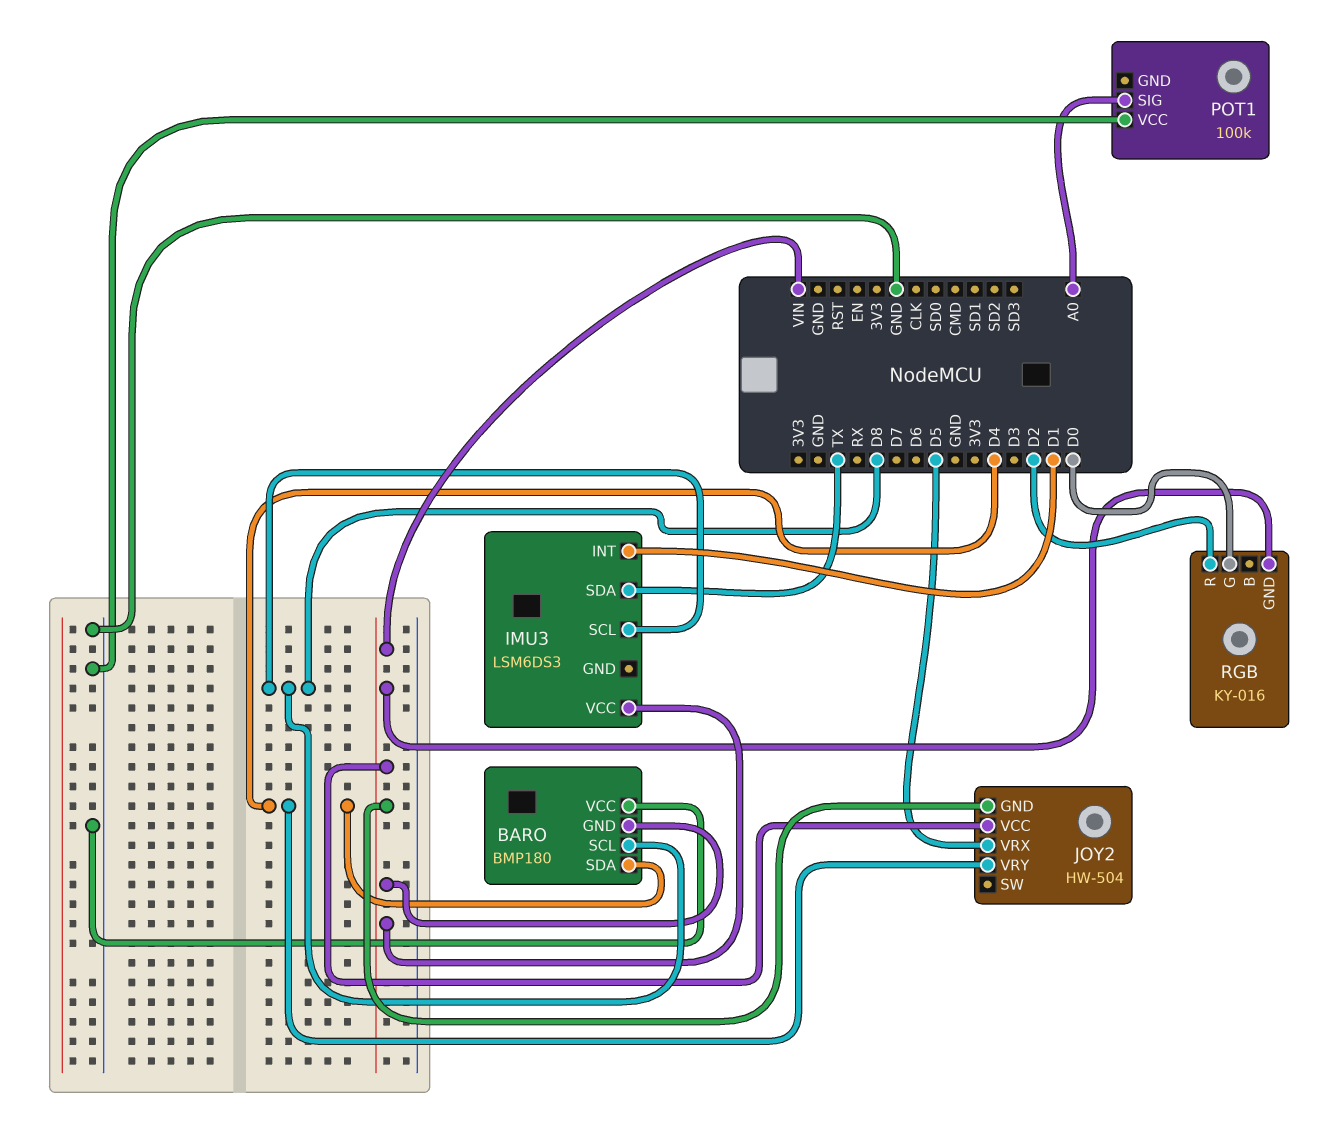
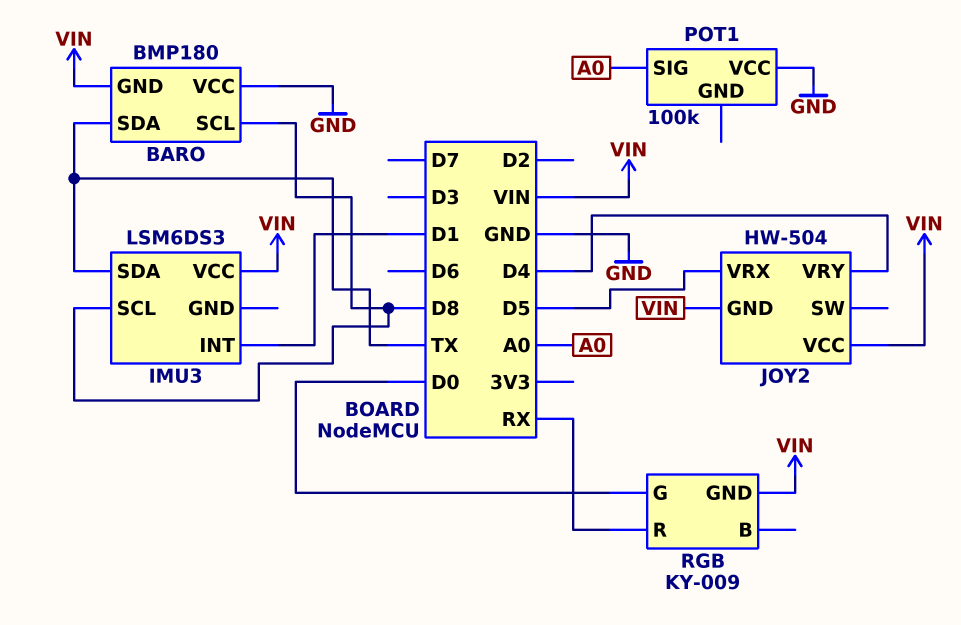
BARO pin SDA: D4 -> TX
RGB: KY-016 -> KY-009
RGB pin R: D2 -> RX

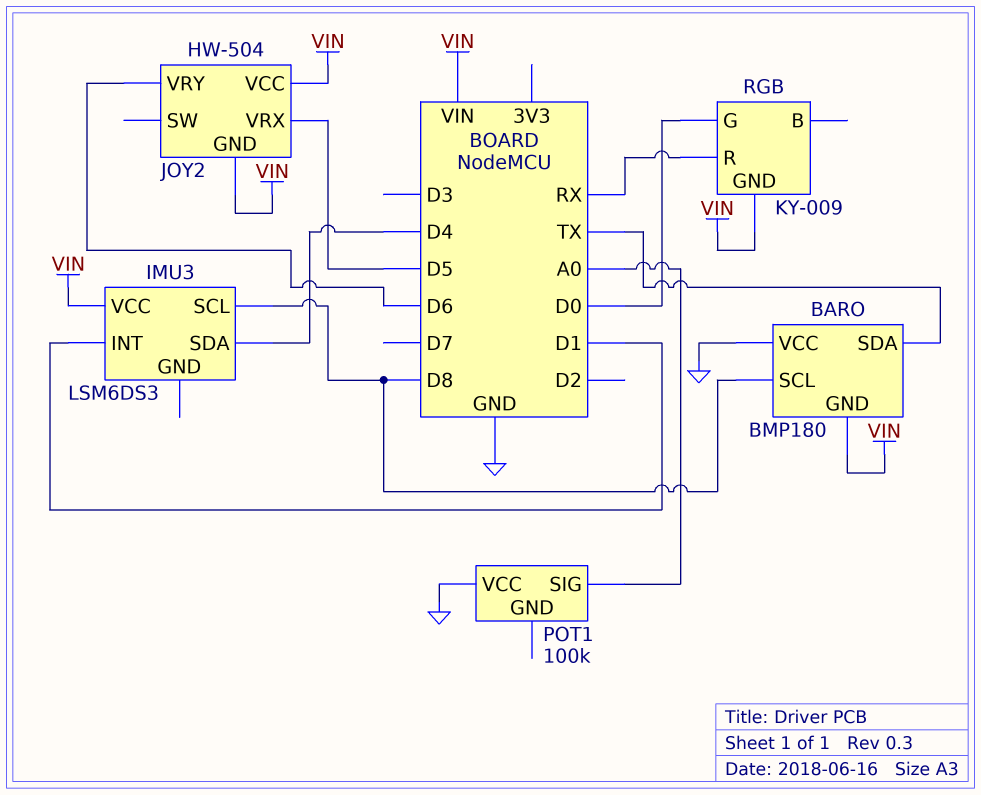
IMU3 pin SDA: TX -> D4
JOY2 pin VRY: D4 -> D6

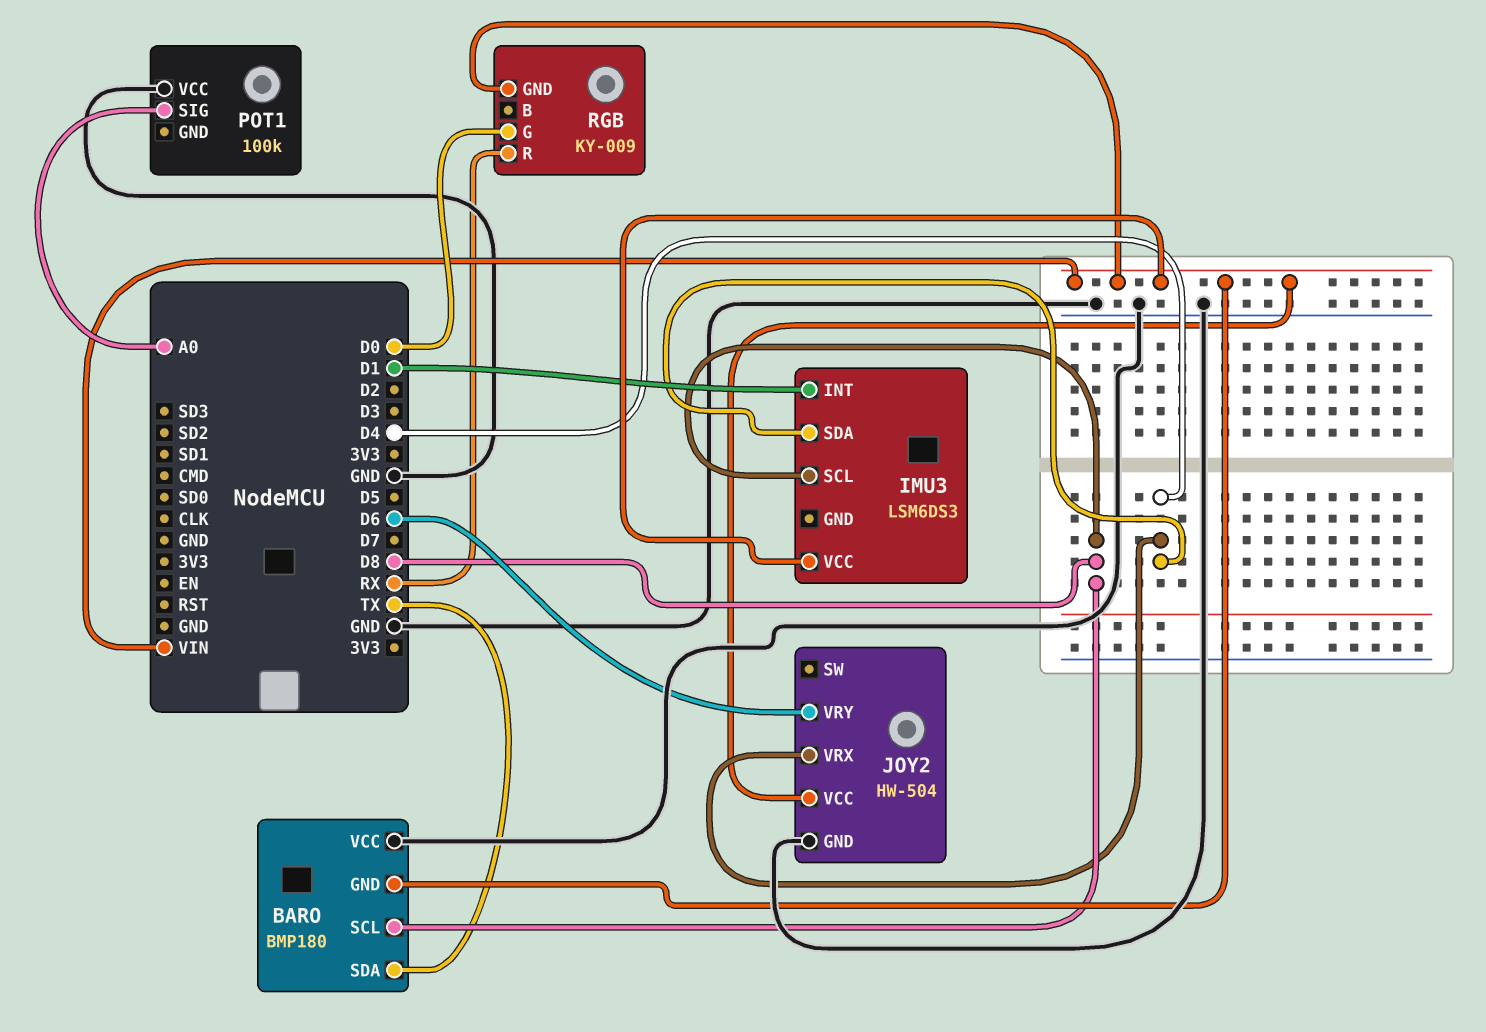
JOY2 pin GND: VIN -> GND
JOY2 pin VRX: D5 -> D4

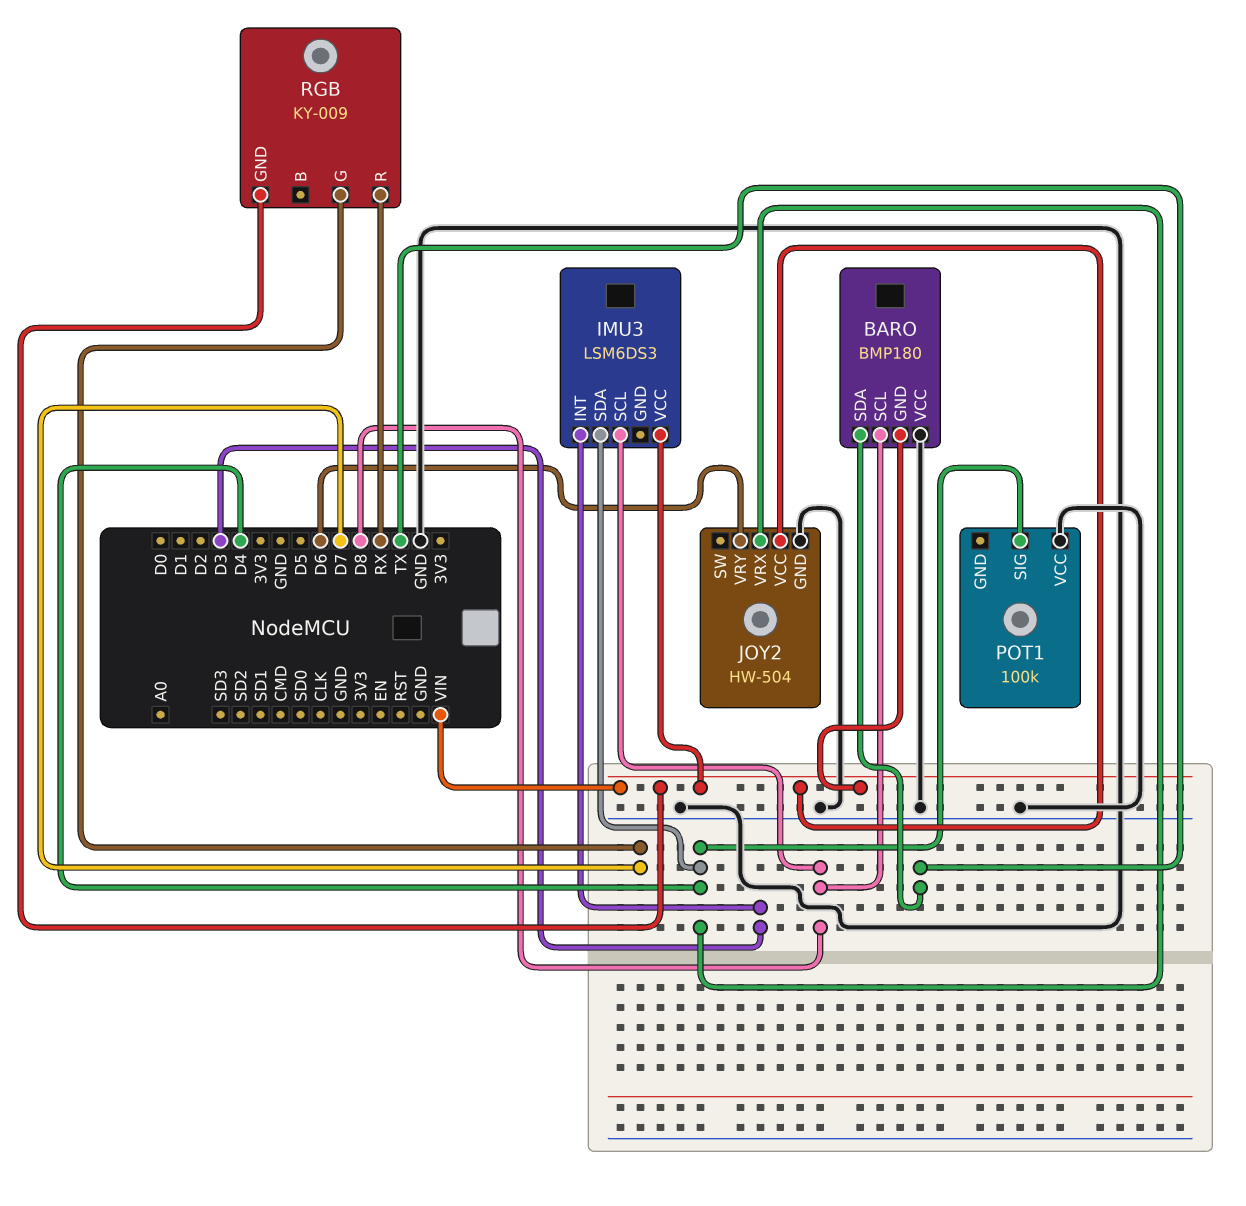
IMU3 pin INT: D1 -> D3
POT1 pin SIG: A0 -> D4
RGB pin G: D0 -> D7

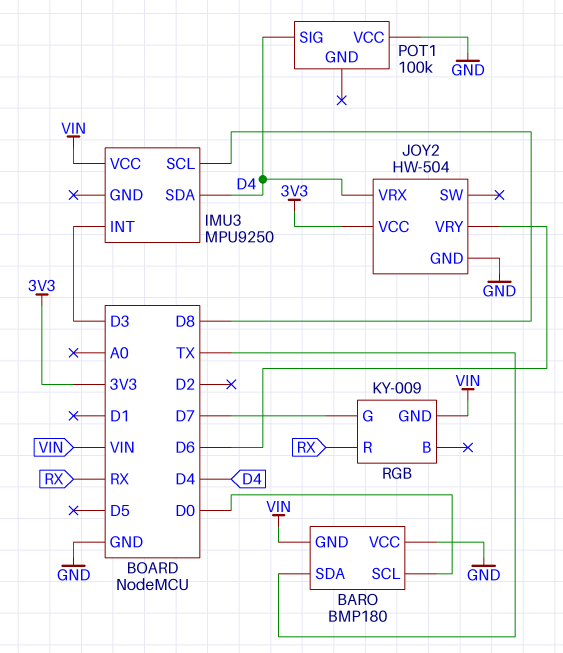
BARO pin SCL: D8 -> D0
IMU3: LSM6DS3 -> MPU9250
JOY2 pin VCC: VIN -> 3V3

